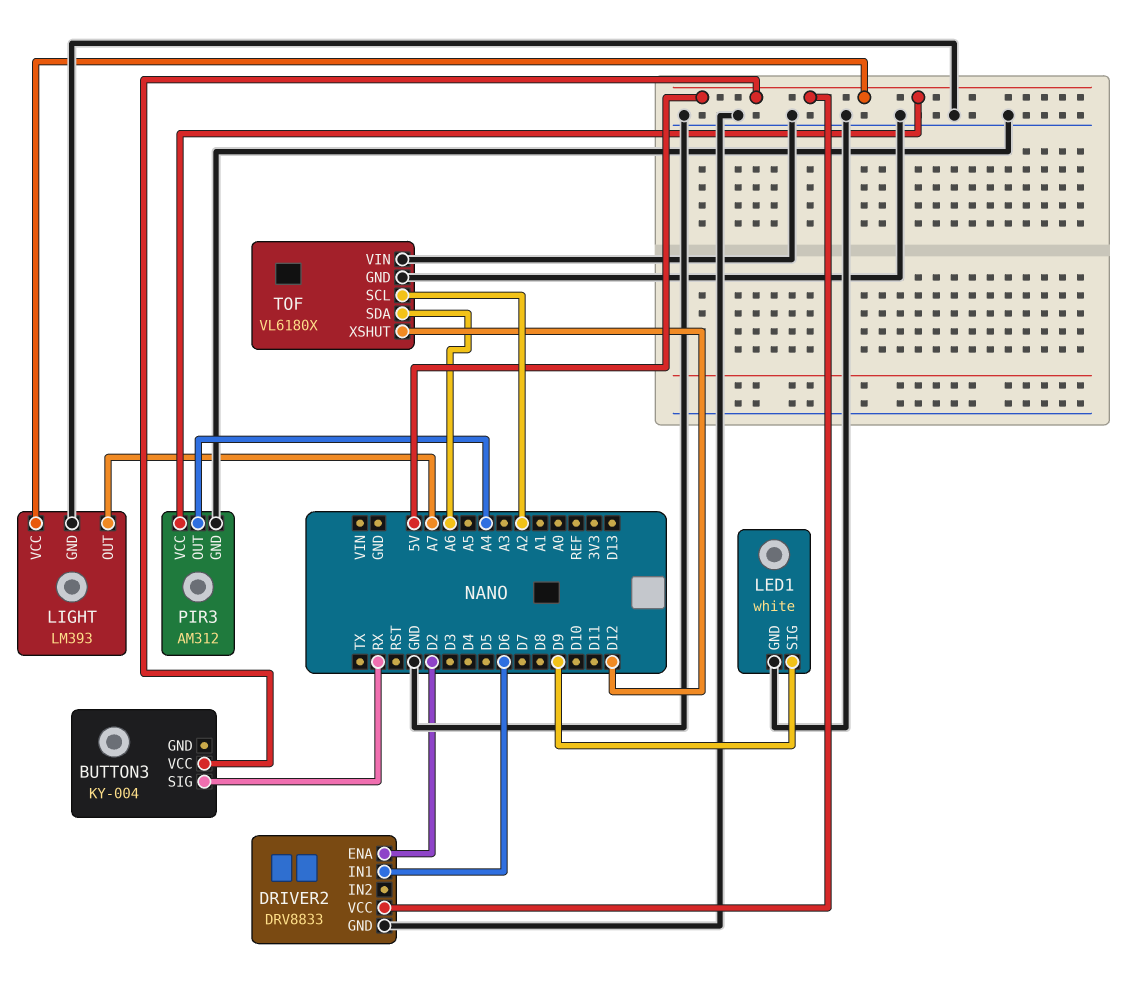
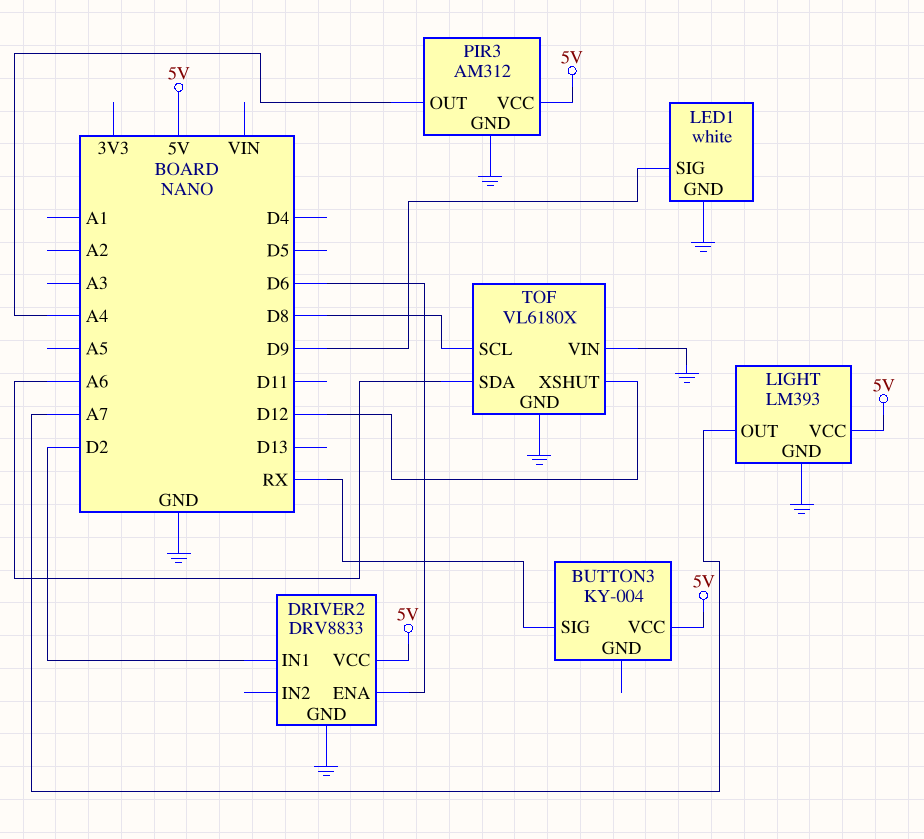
DRIVER2 pin ENA: D2 -> D6
DRIVER2 pin IN1: D6 -> D2
TOF pin SCL: A2 -> D8

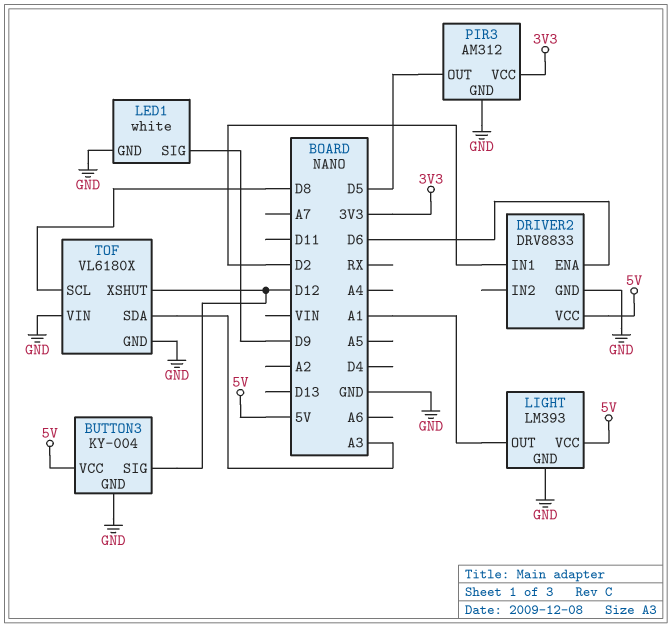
BUTTON3 pin GND: none -> GND
BUTTON3 pin SIG: RX -> D12
LIGHT pin OUT: A7 -> A1
PIR3 pin OUT: A4 -> D5
PIR3 pin VCC: 5V -> 3V3
TOF pin SDA: A6 -> A3

